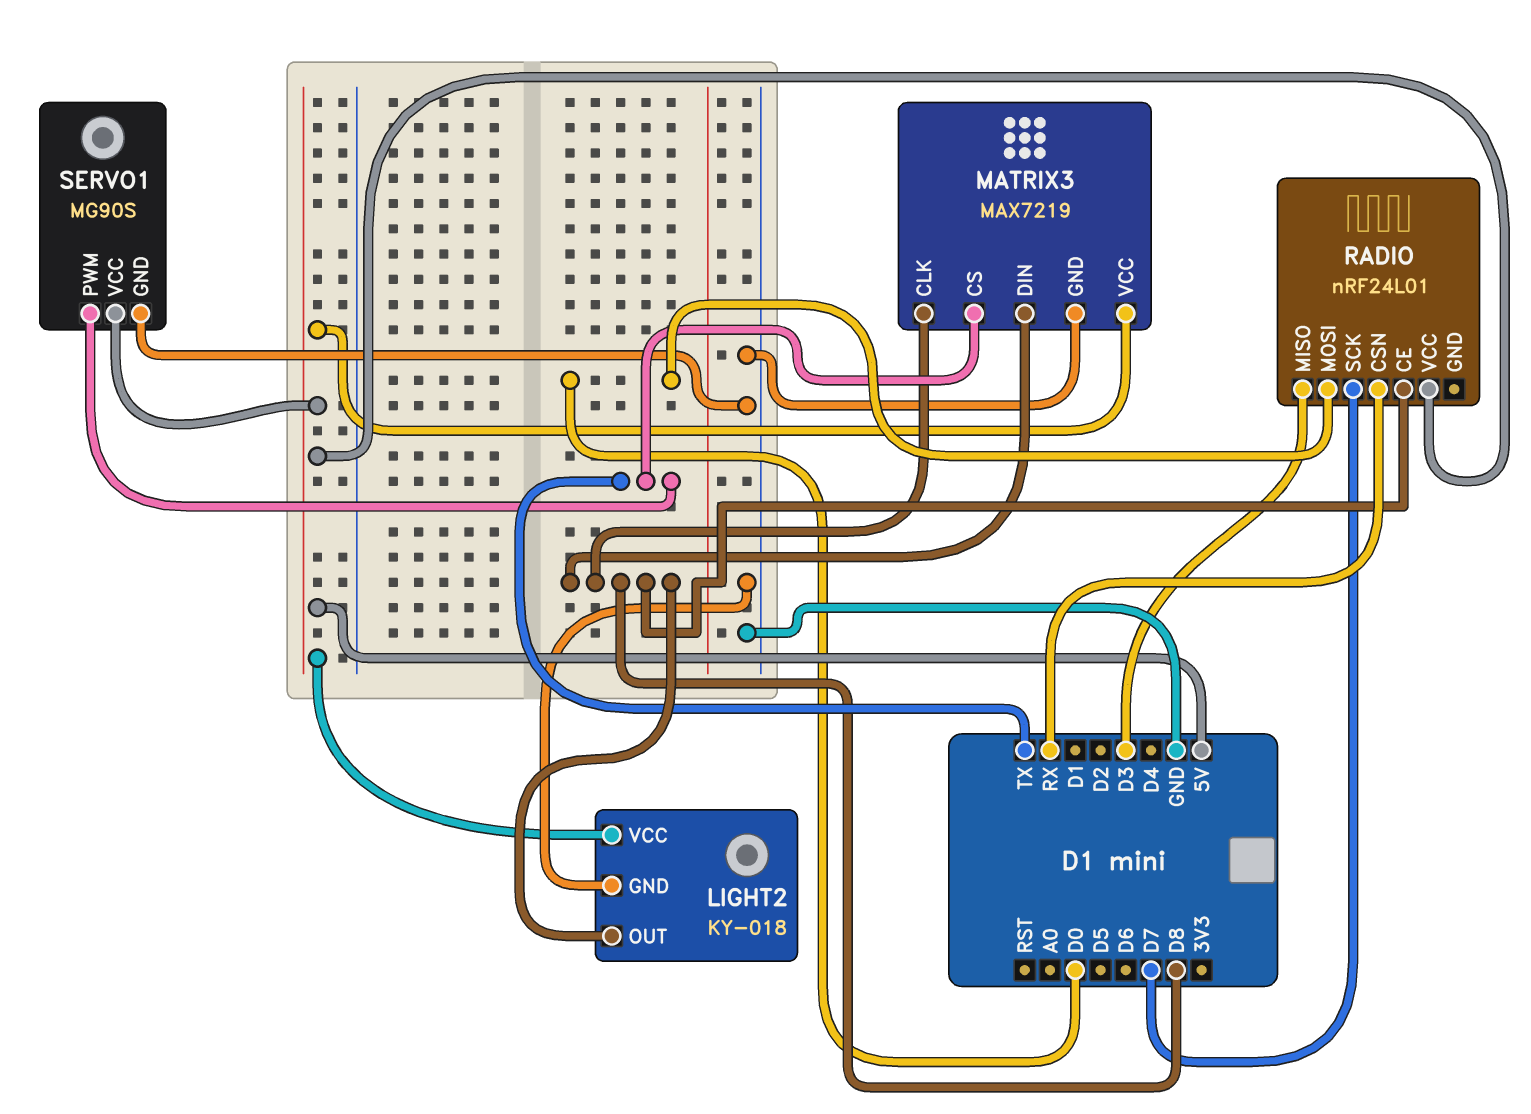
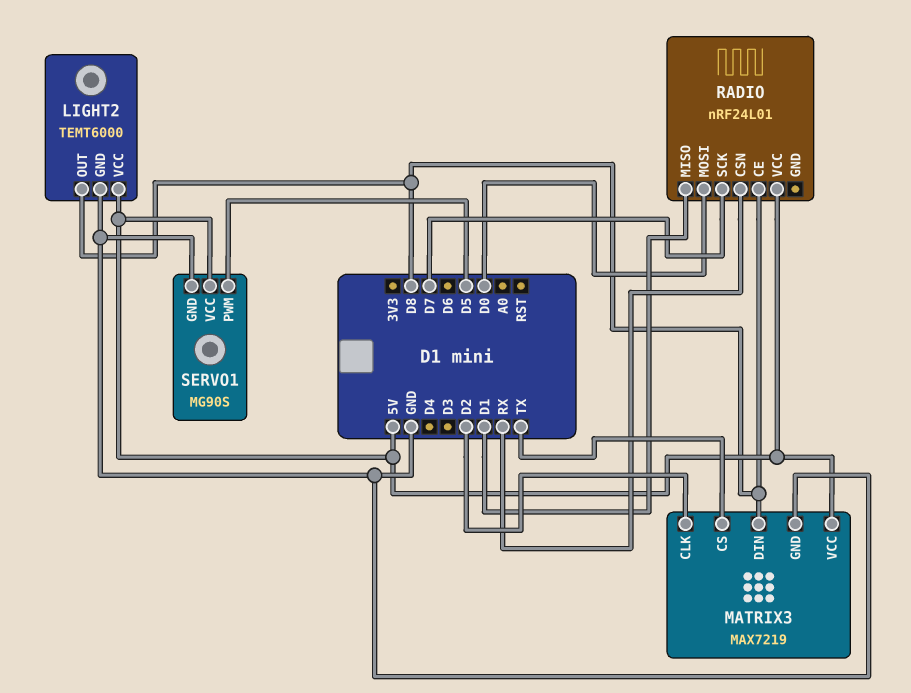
LIGHT2: KY-018 -> TEMT6000
MATRIX3 pin CLK: D8 -> D2
RADIO pin MISO: D3 -> D1
SERVO1 pin PWM: TX -> D5

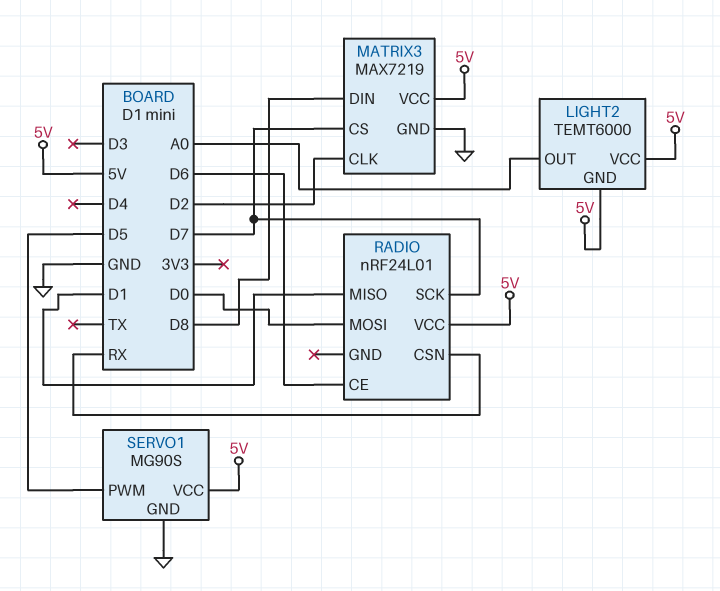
LIGHT2 pin GND: GND -> 5V
LIGHT2 pin OUT: D8 -> A0
MATRIX3 pin CS: TX -> D7
RADIO pin CE: D8 -> D6

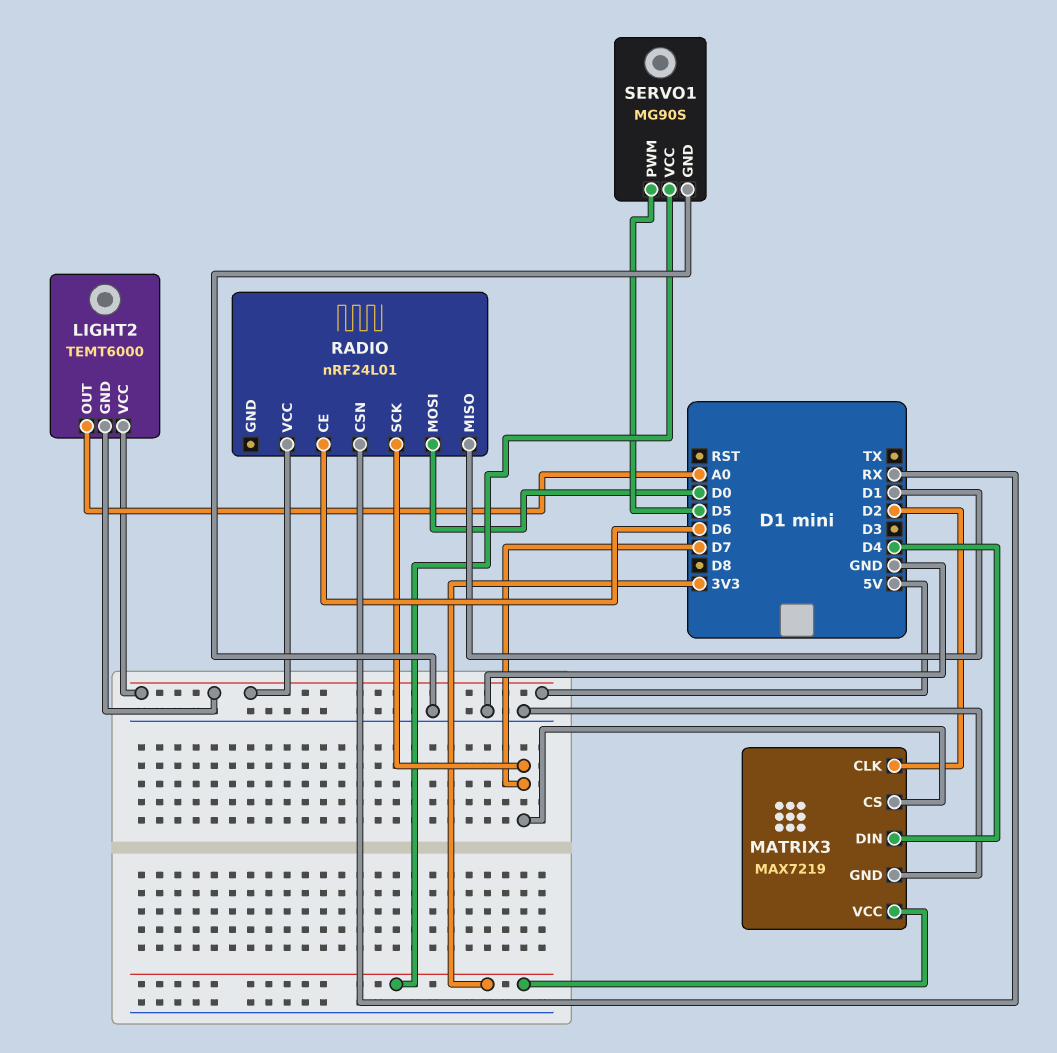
MATRIX3 pin DIN: D8 -> D4
MATRIX3 pin VCC: 5V -> 3V3
SERVO1 pin VCC: 5V -> 3V3

